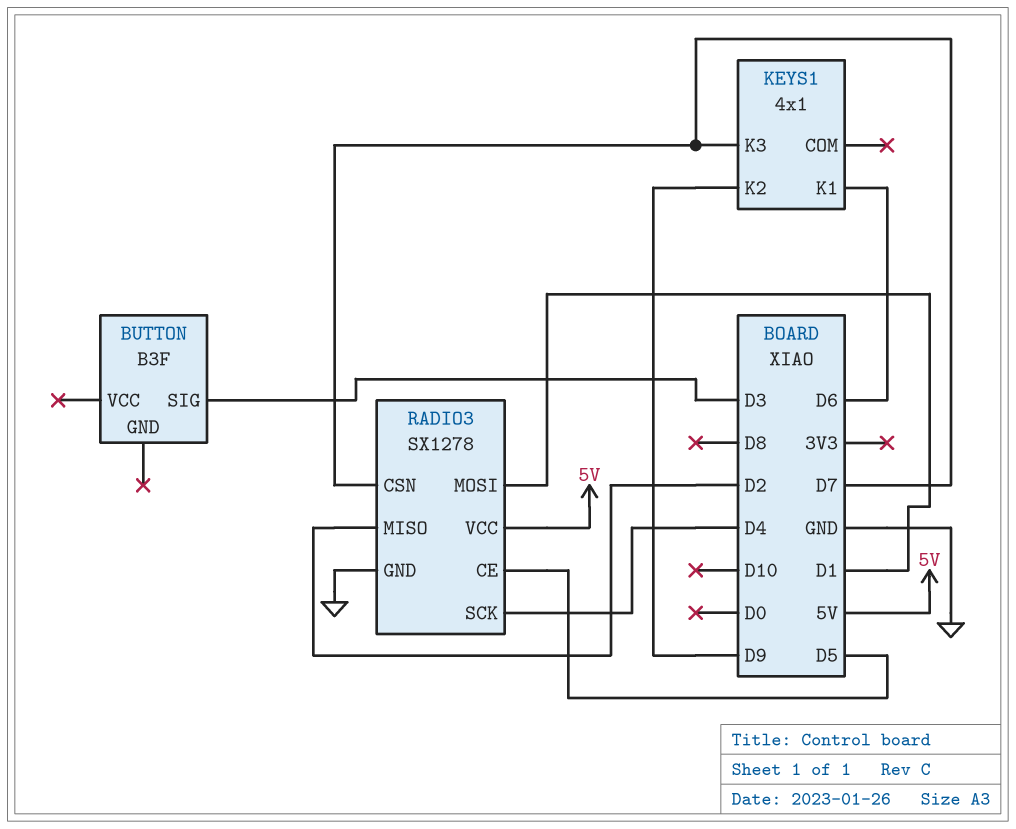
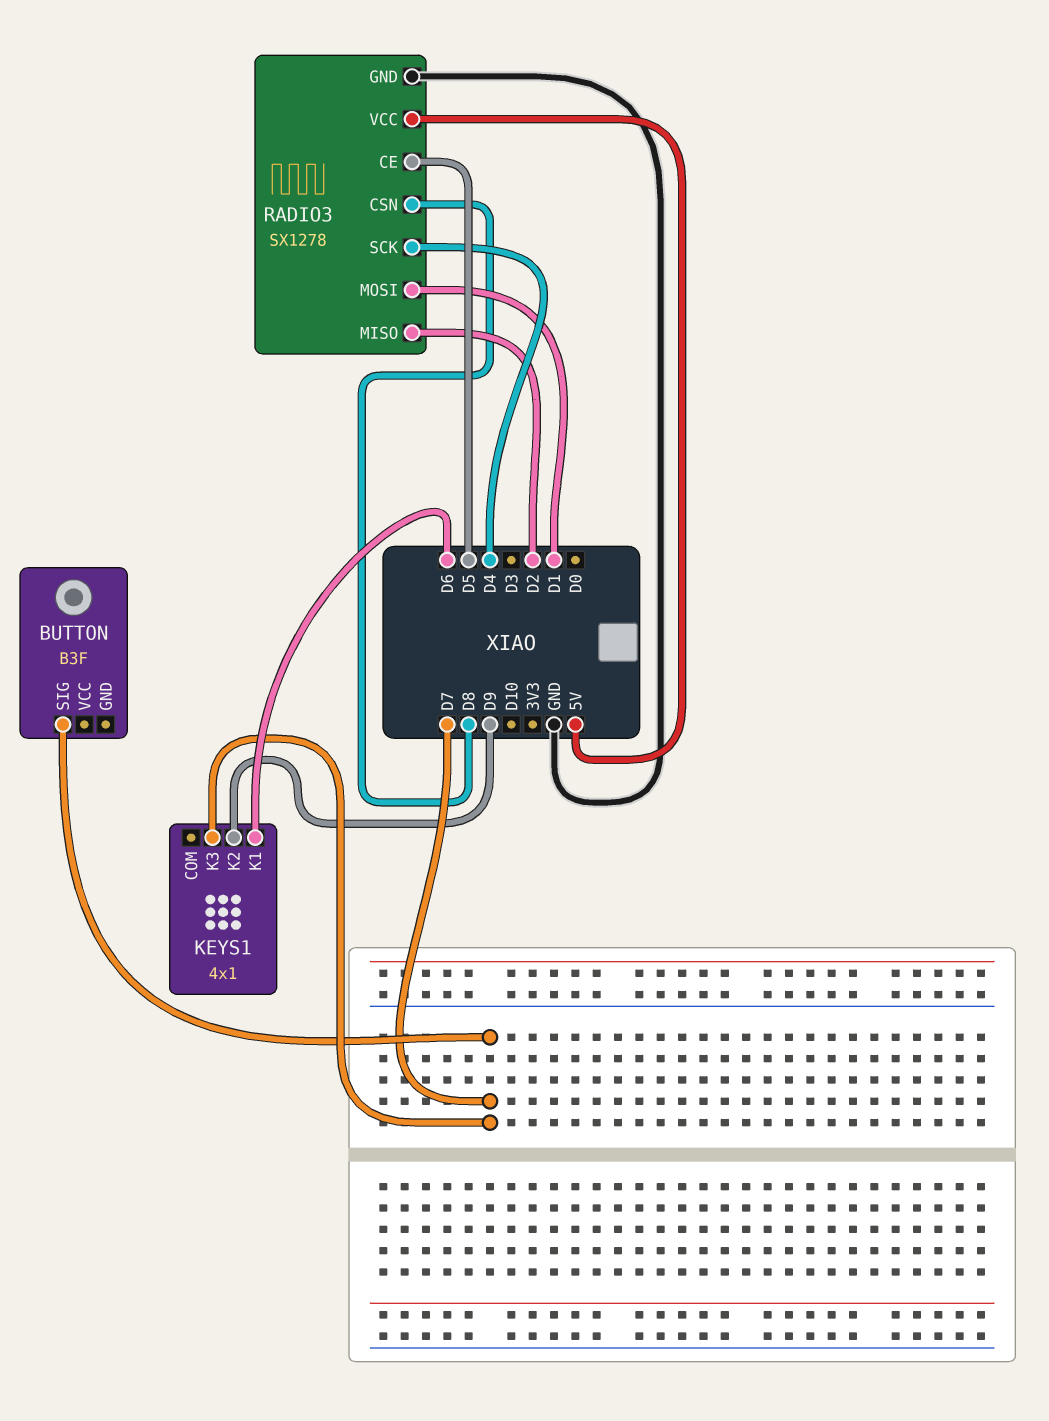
BUTTON pin SIG: D3 -> D7
RADIO3 pin CSN: D7 -> D8

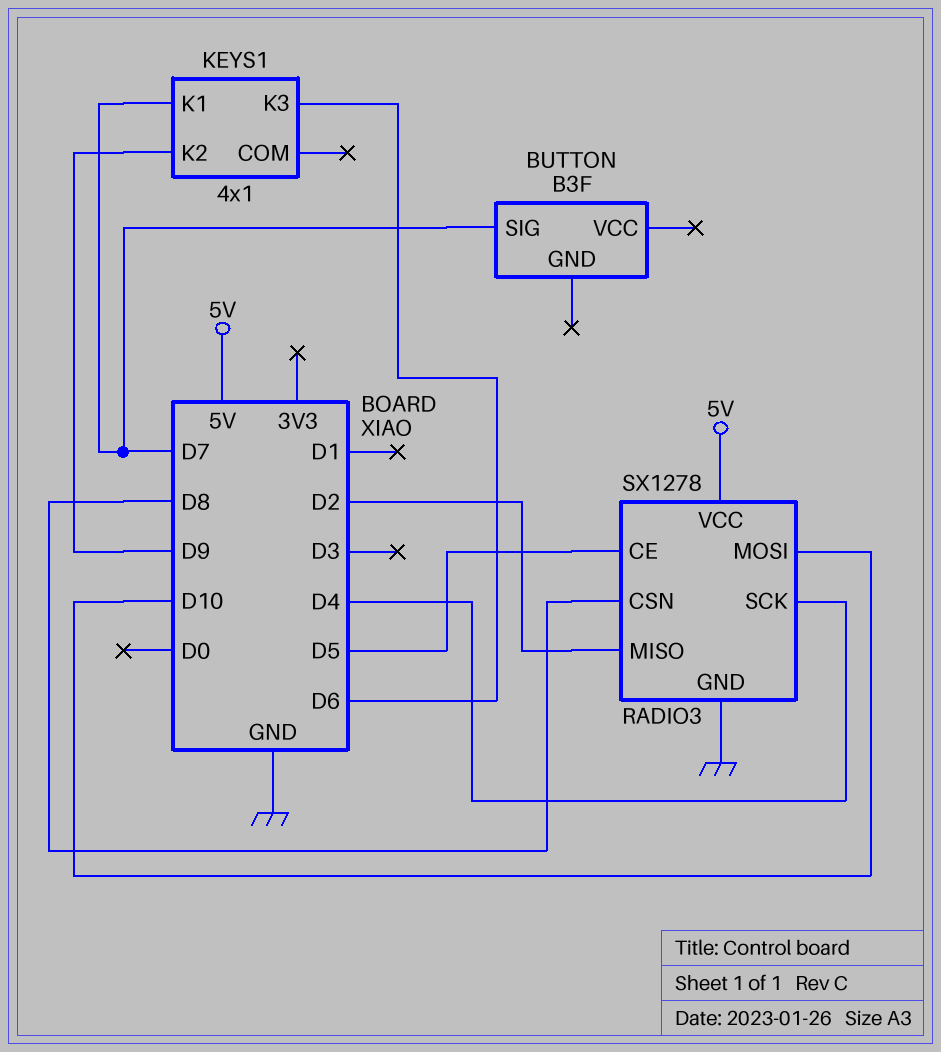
KEYS1 pin K1: D6 -> D7
KEYS1 pin K3: D7 -> D6
RADIO3 pin MOSI: D1 -> D10

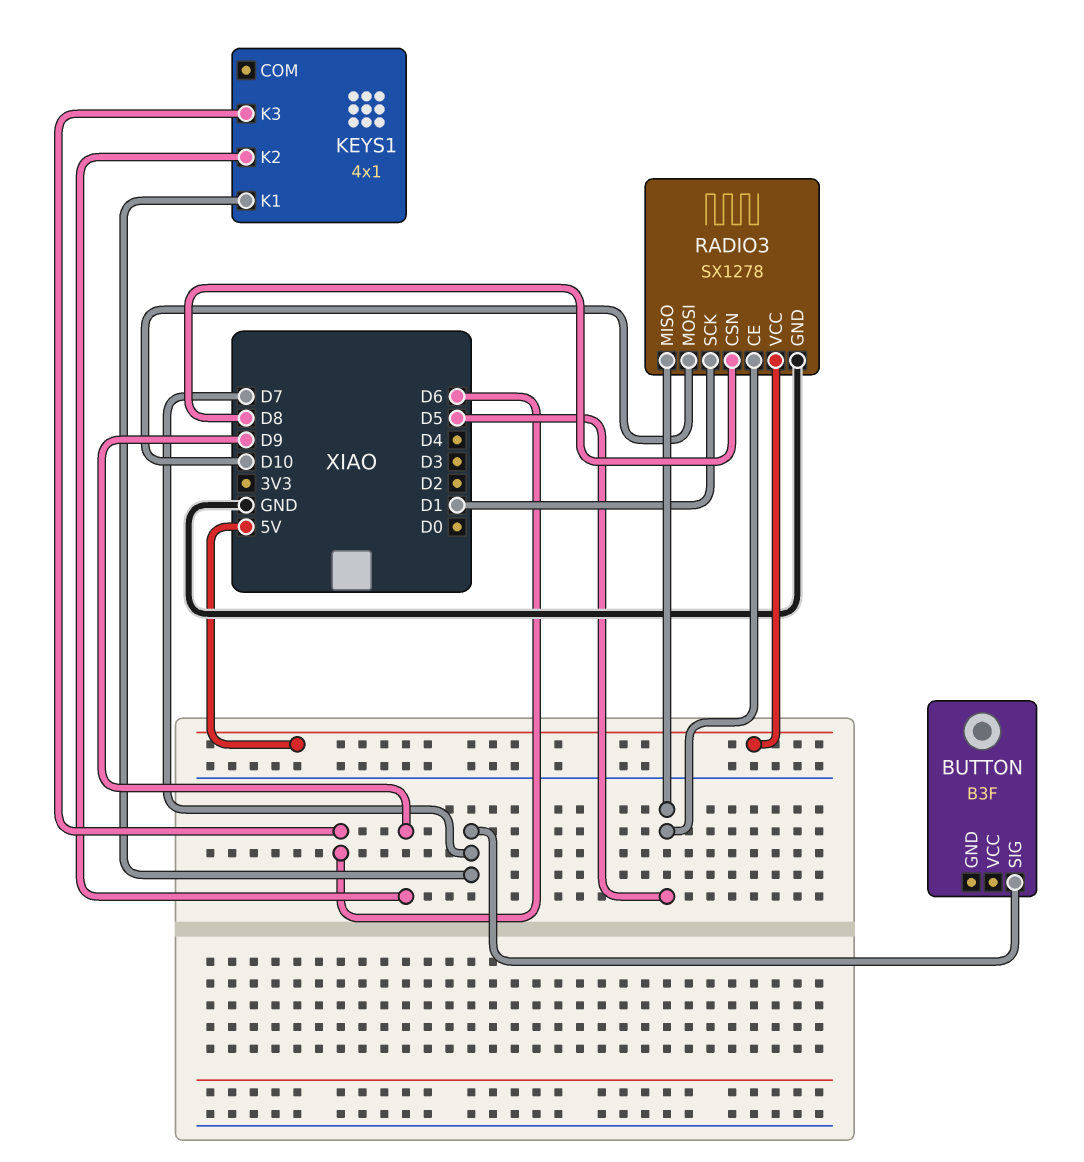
RADIO3 pin MISO: D2 -> D5
RADIO3 pin SCK: D4 -> D1

